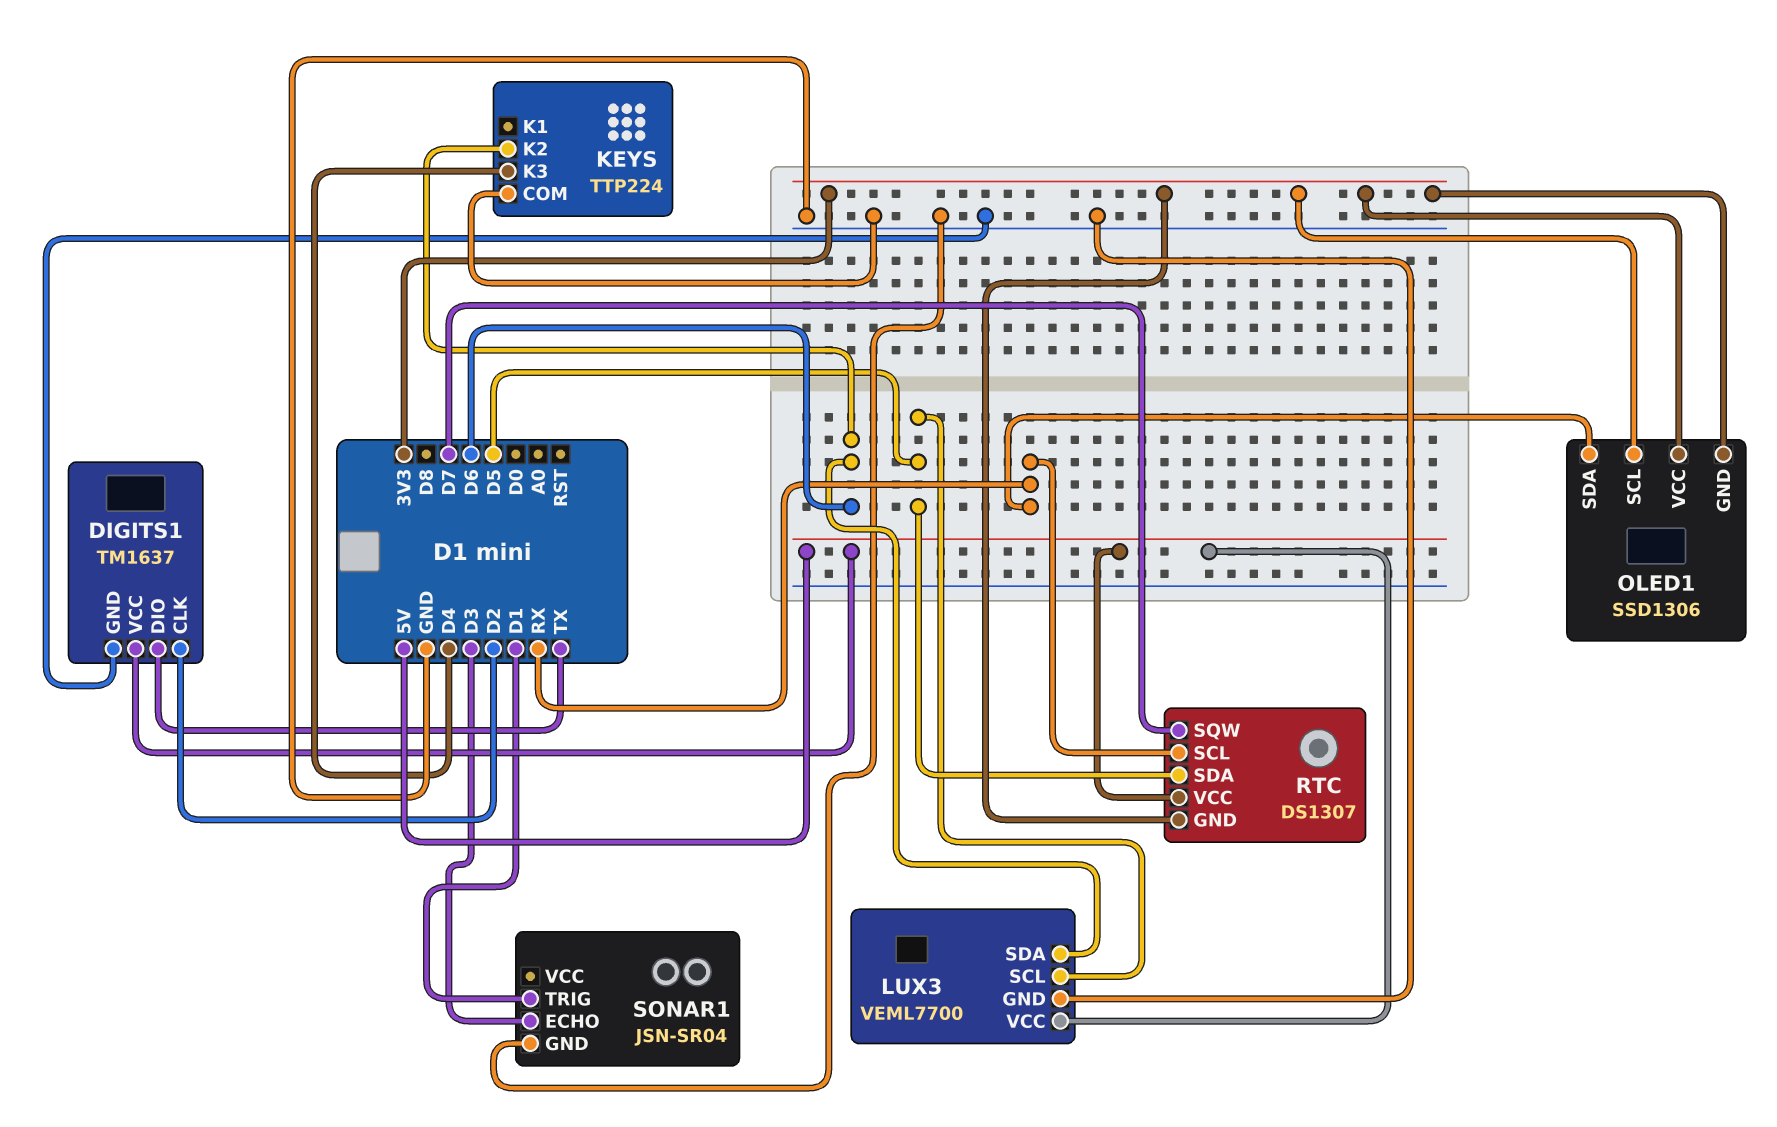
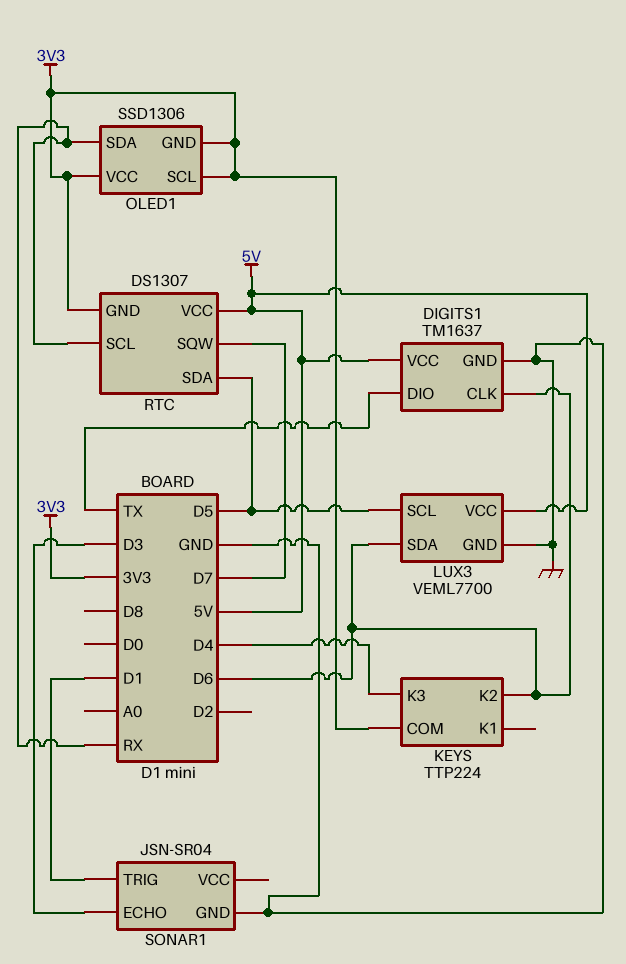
DIGITS1 pin CLK: D2 -> D6
KEYS pin COM: GND -> 3V3

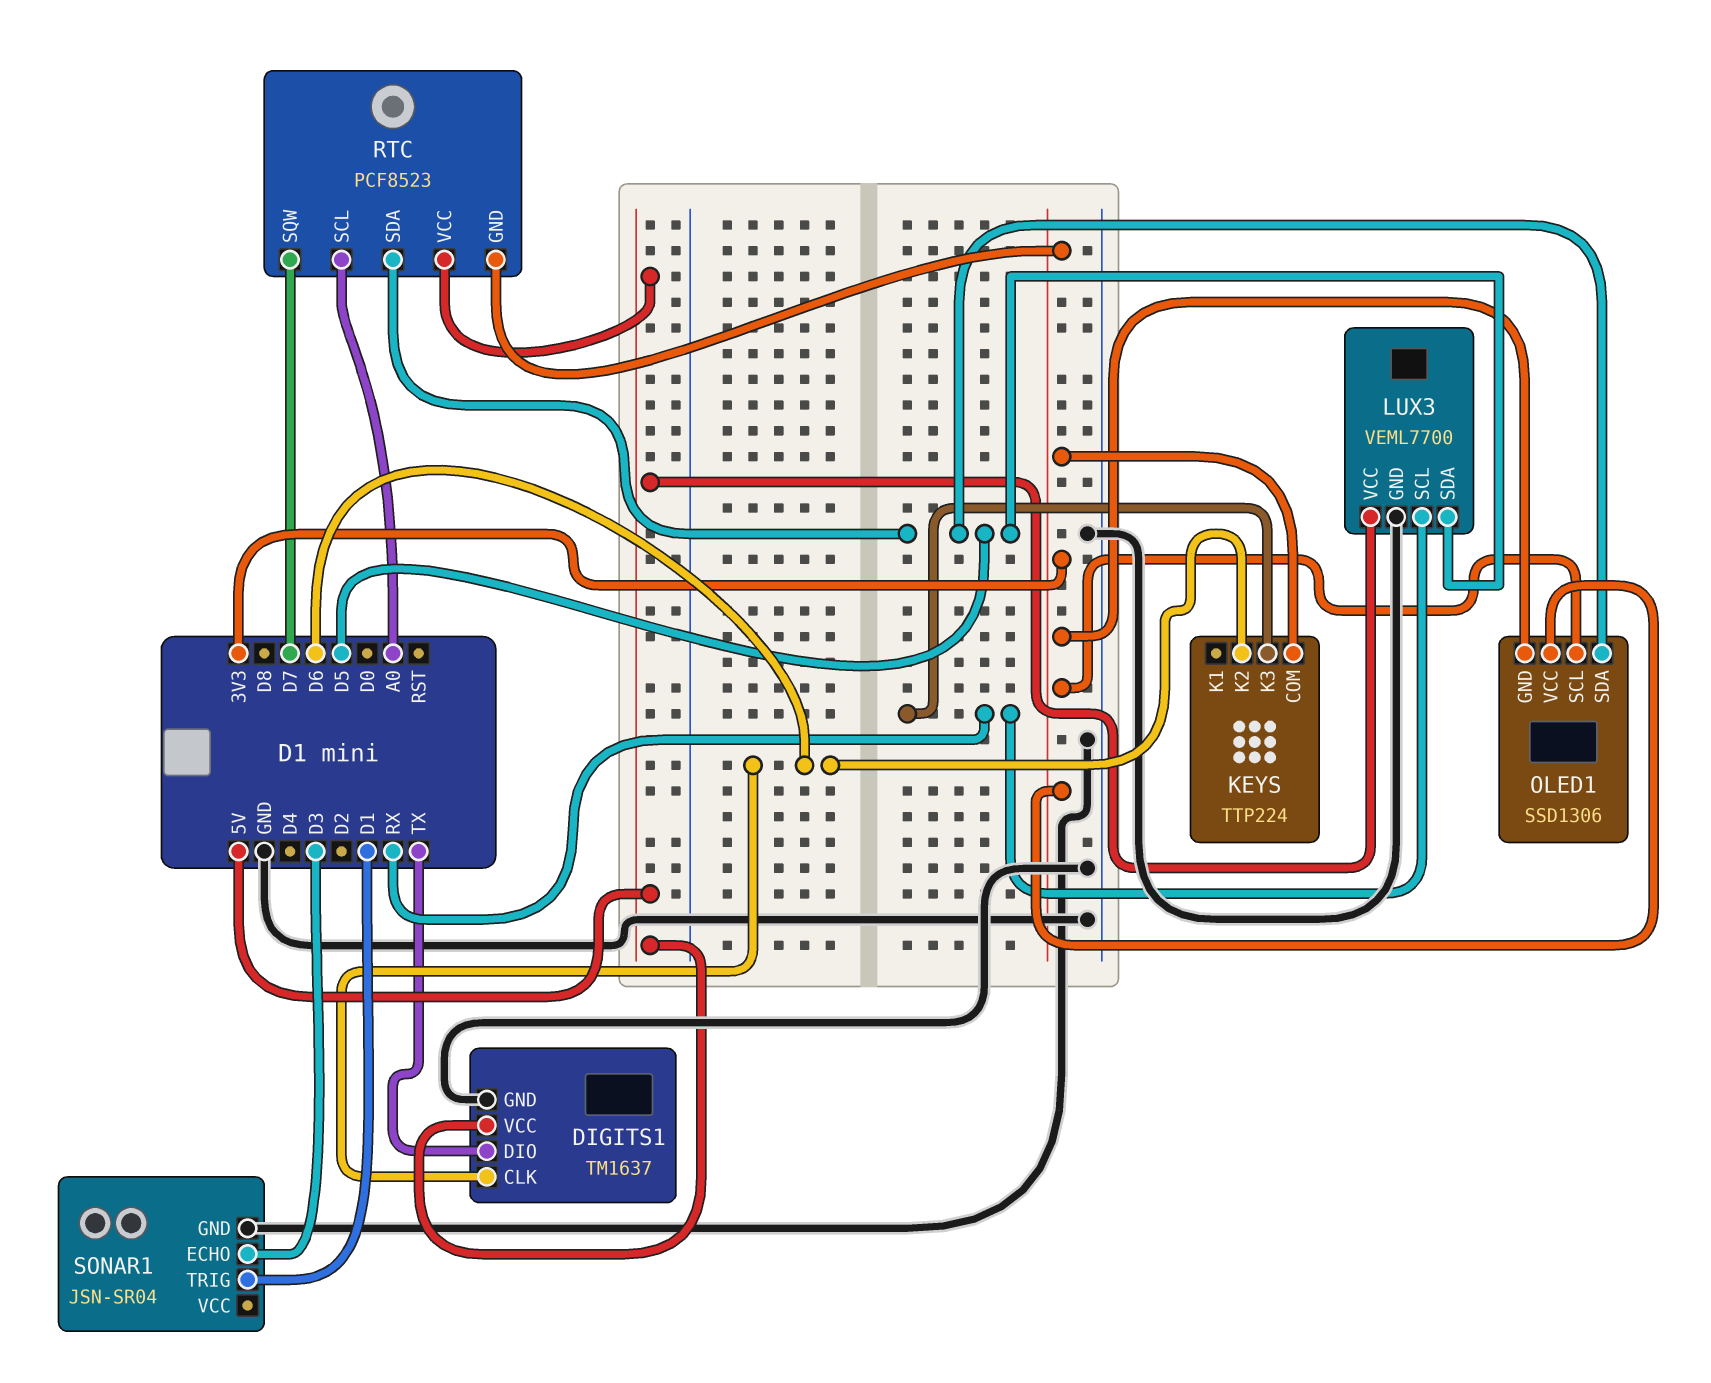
KEYS pin K3: D4 -> RX
LUX3 pin SCL: D5 -> RX
LUX3 pin SDA: D6 -> D5
OLED1 pin SDA: RX -> D5
RTC: DS1307 -> PCF8523
RTC pin SCL: RX -> A0

